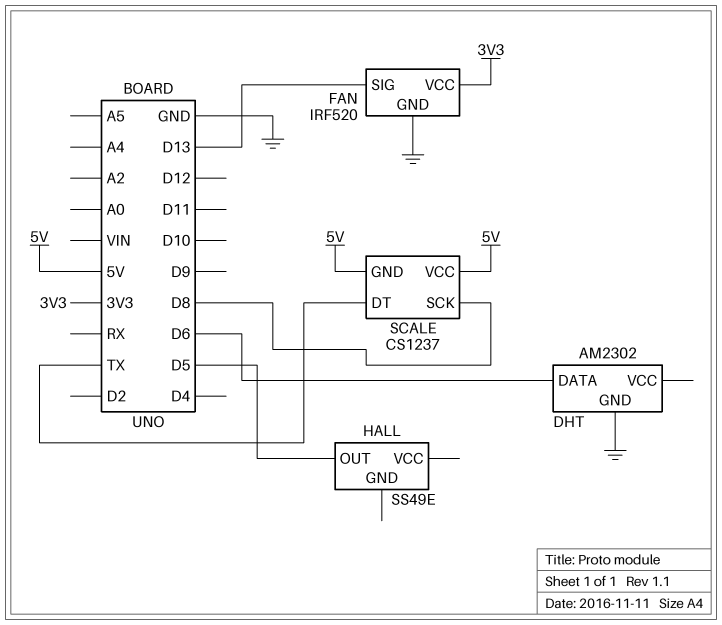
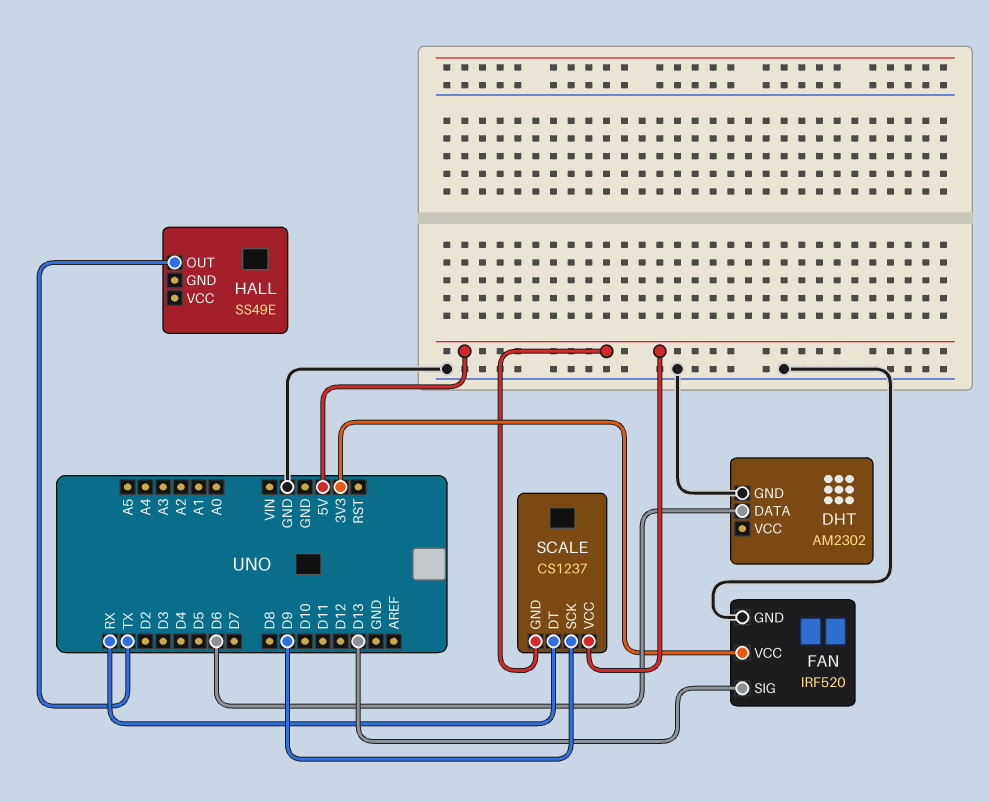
HALL pin OUT: D5 -> TX
SCALE pin DT: TX -> RX
SCALE pin SCK: D8 -> D9

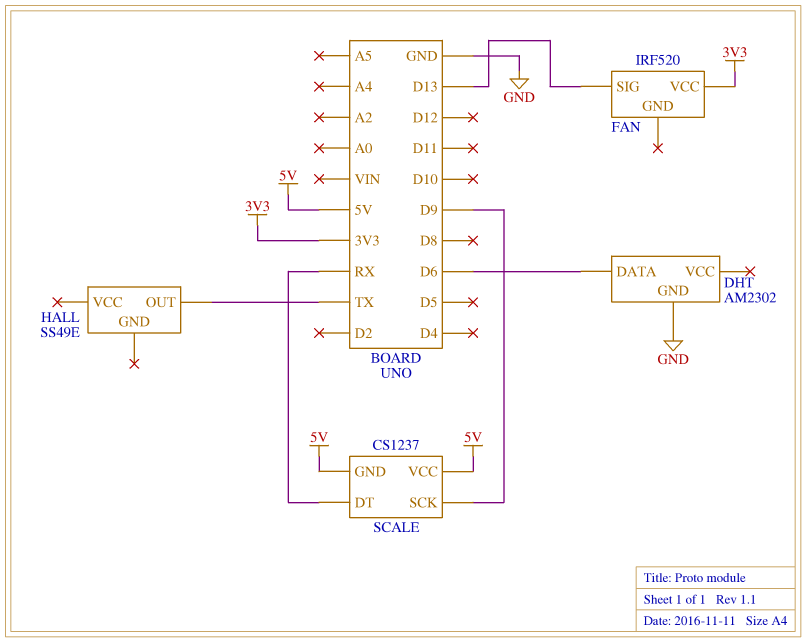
FAN pin GND: GND -> none

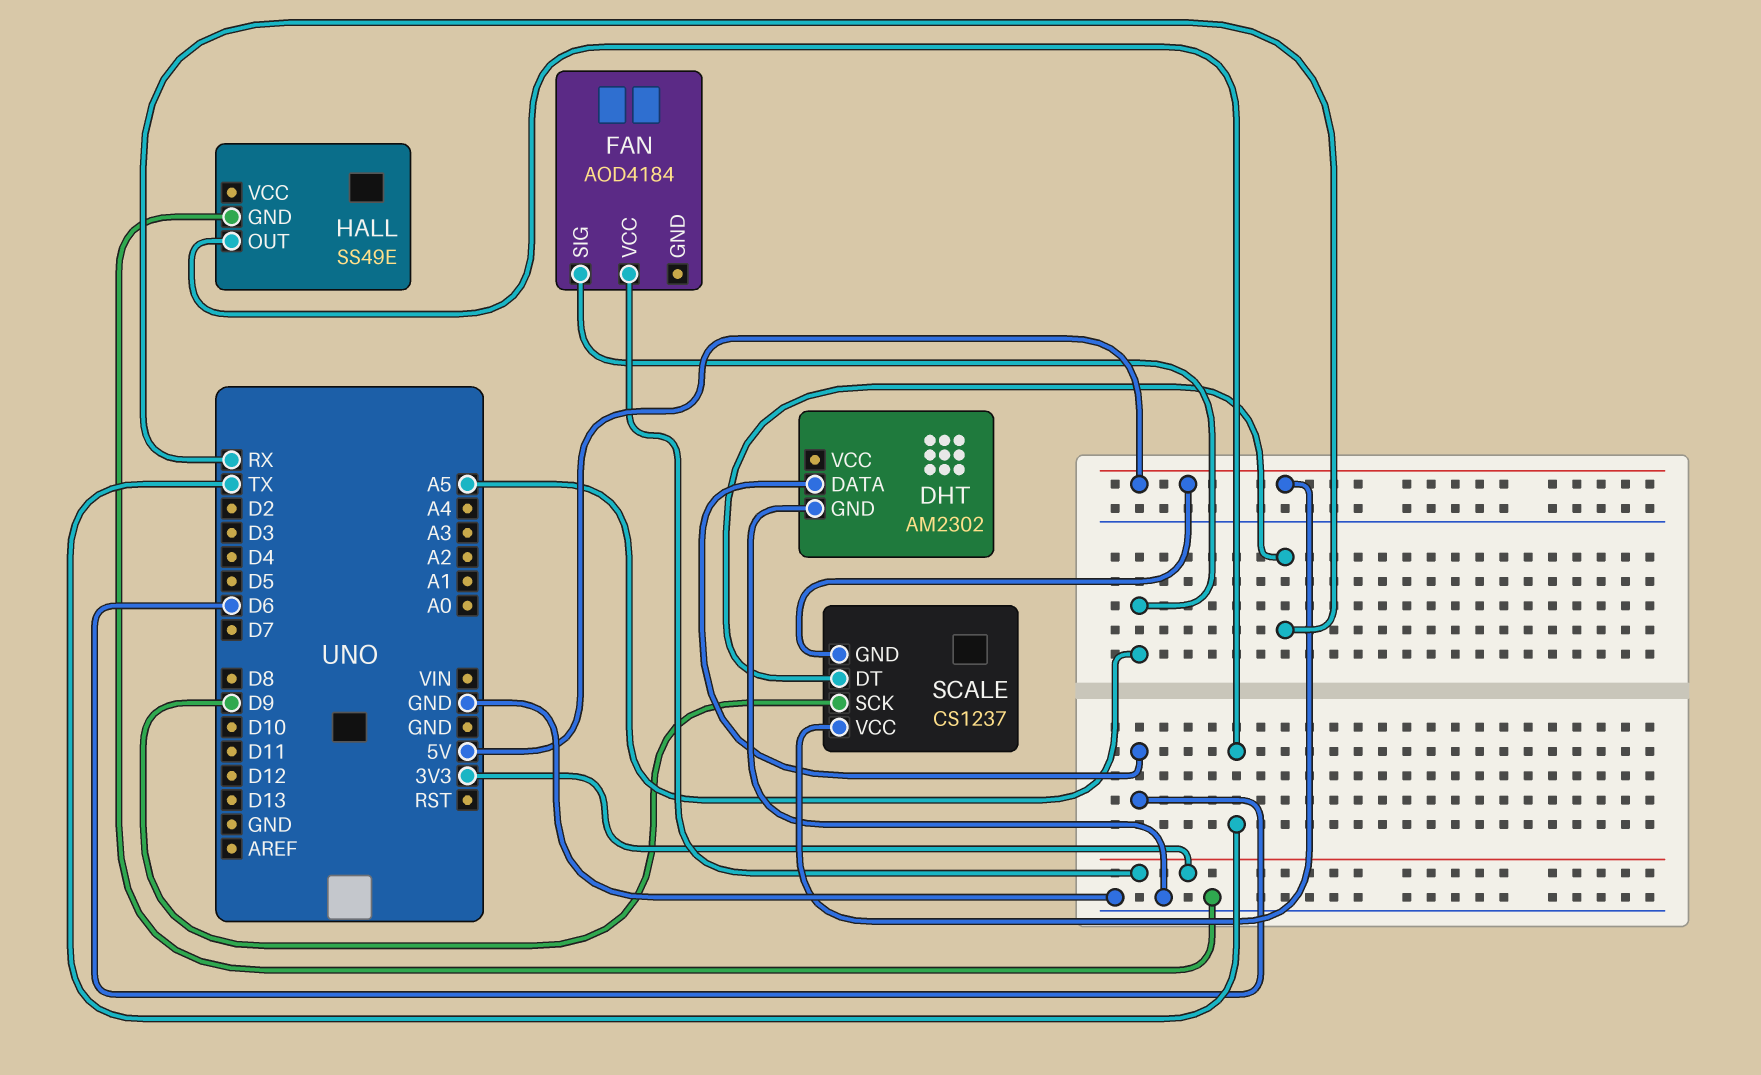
FAN: IRF520 -> AOD4184
FAN pin SIG: D13 -> A5
HALL pin GND: none -> GND

